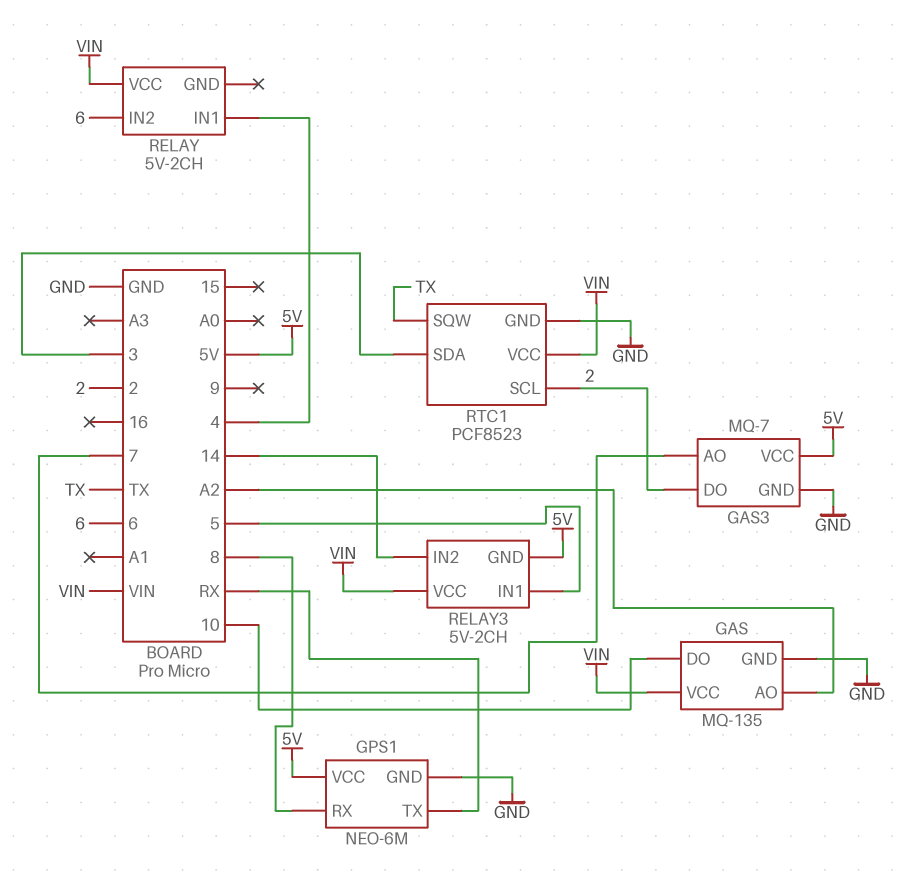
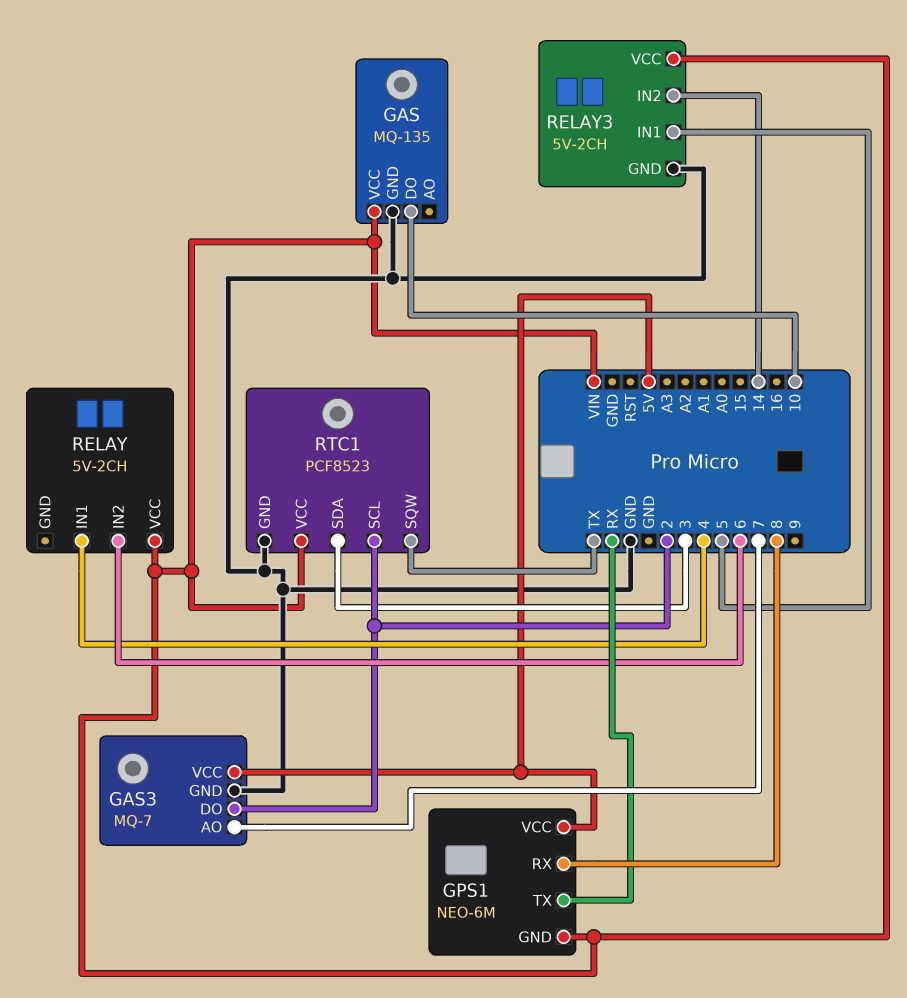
GAS pin AO: A2 -> none
GPS1 pin GND: GND -> VIN
RELAY3 pin GND: 5V -> GND

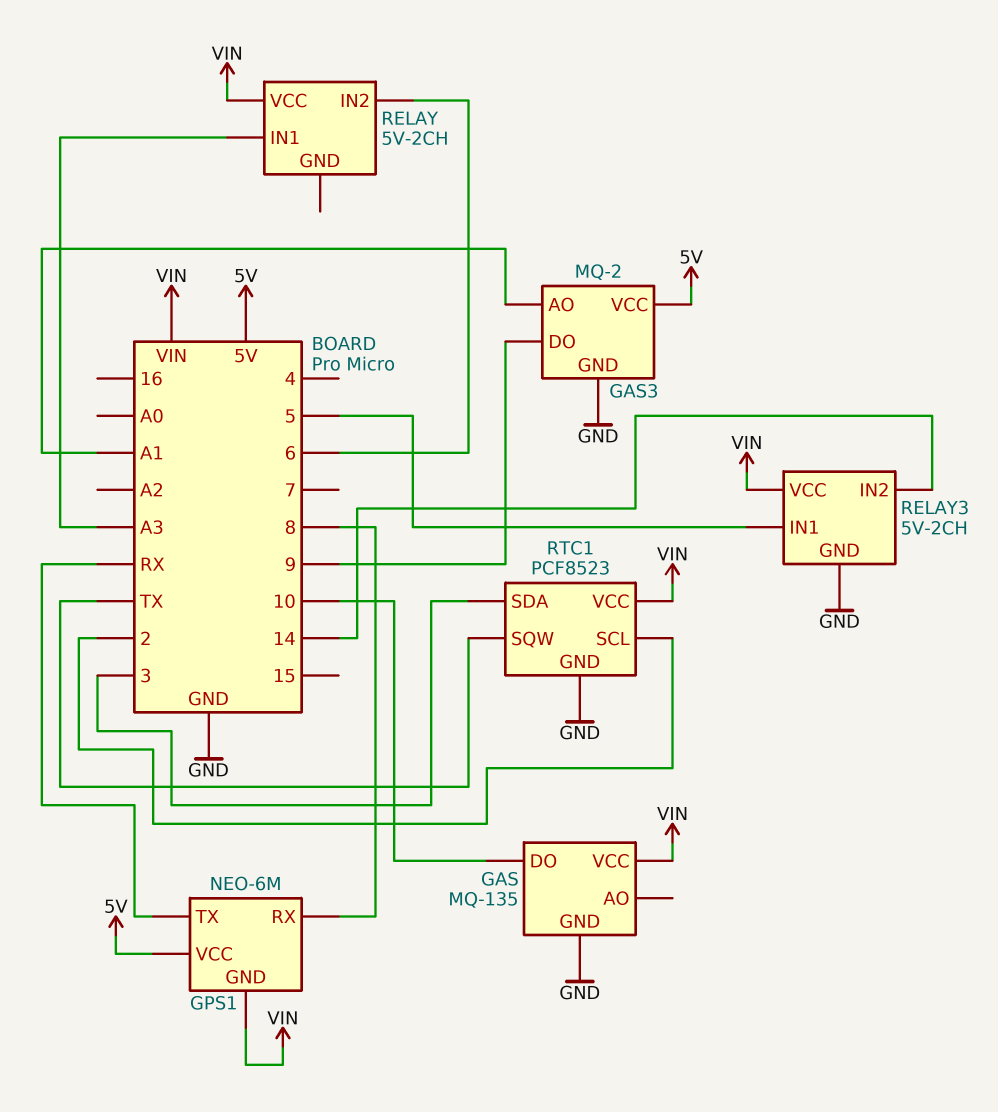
GAS3: MQ-7 -> MQ-2
GAS3 pin AO: 7 -> A1
GAS3 pin DO: 2 -> 9
RELAY pin IN1: 4 -> A3

